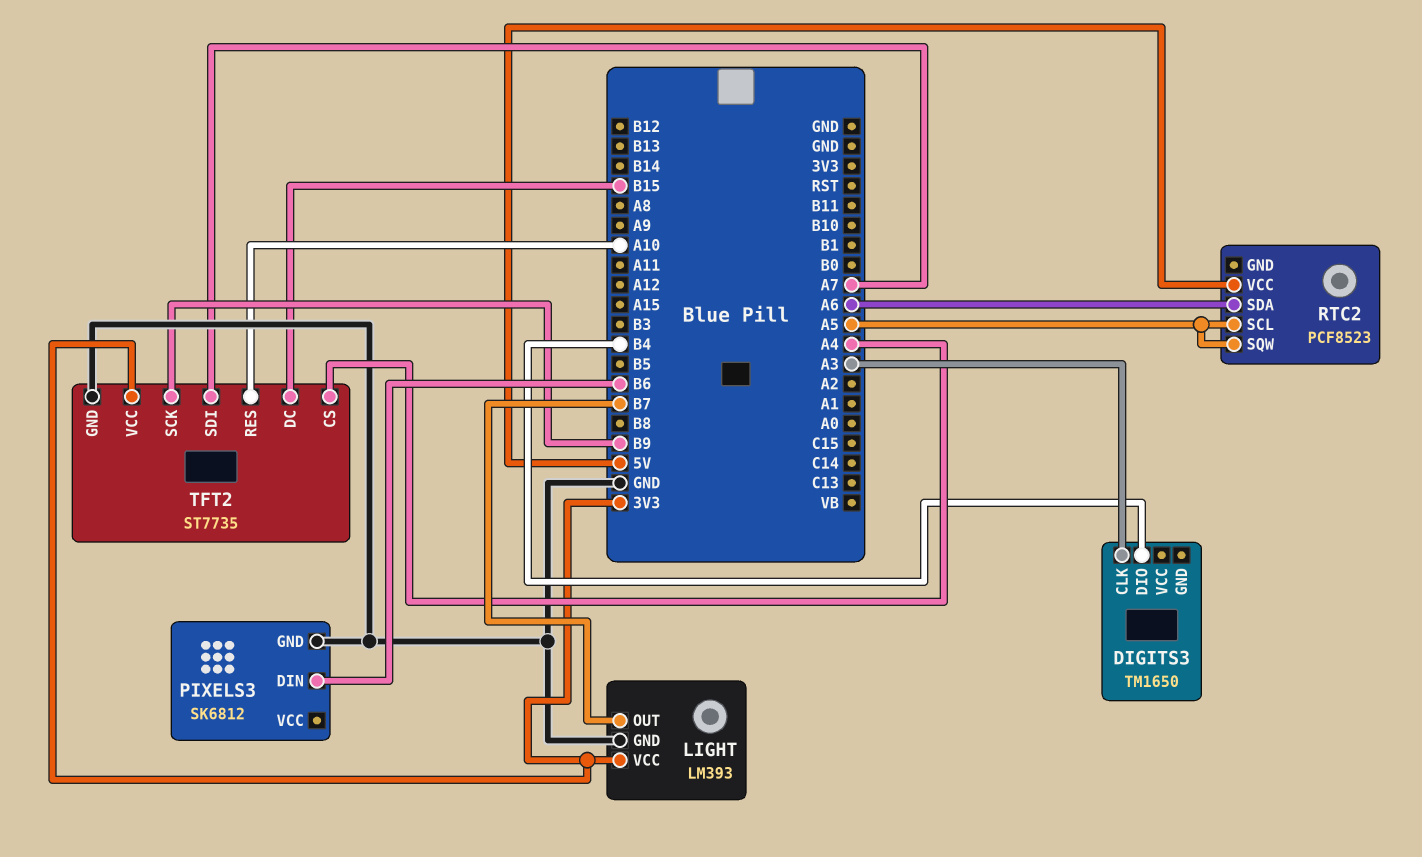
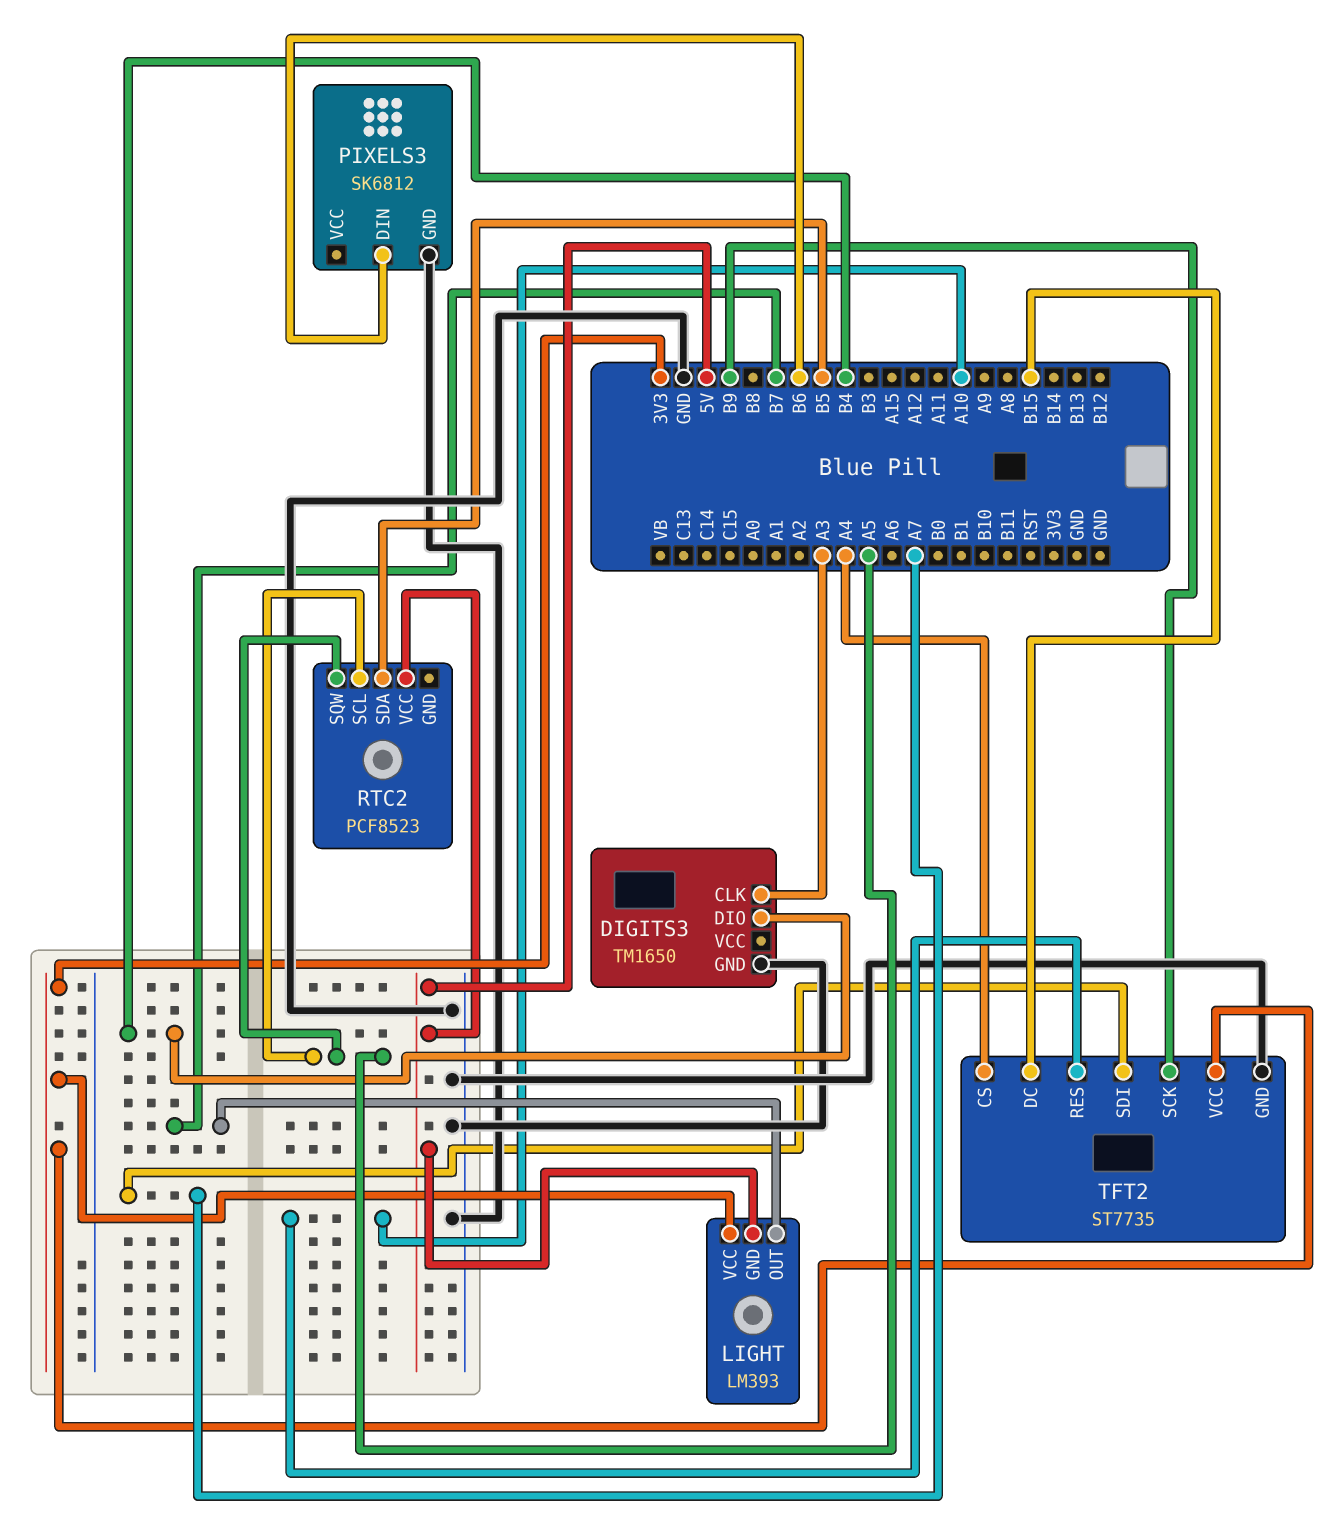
DIGITS3 pin GND: none -> GND
LIGHT pin GND: GND -> 5V
RTC2 pin SDA: A6 -> B5

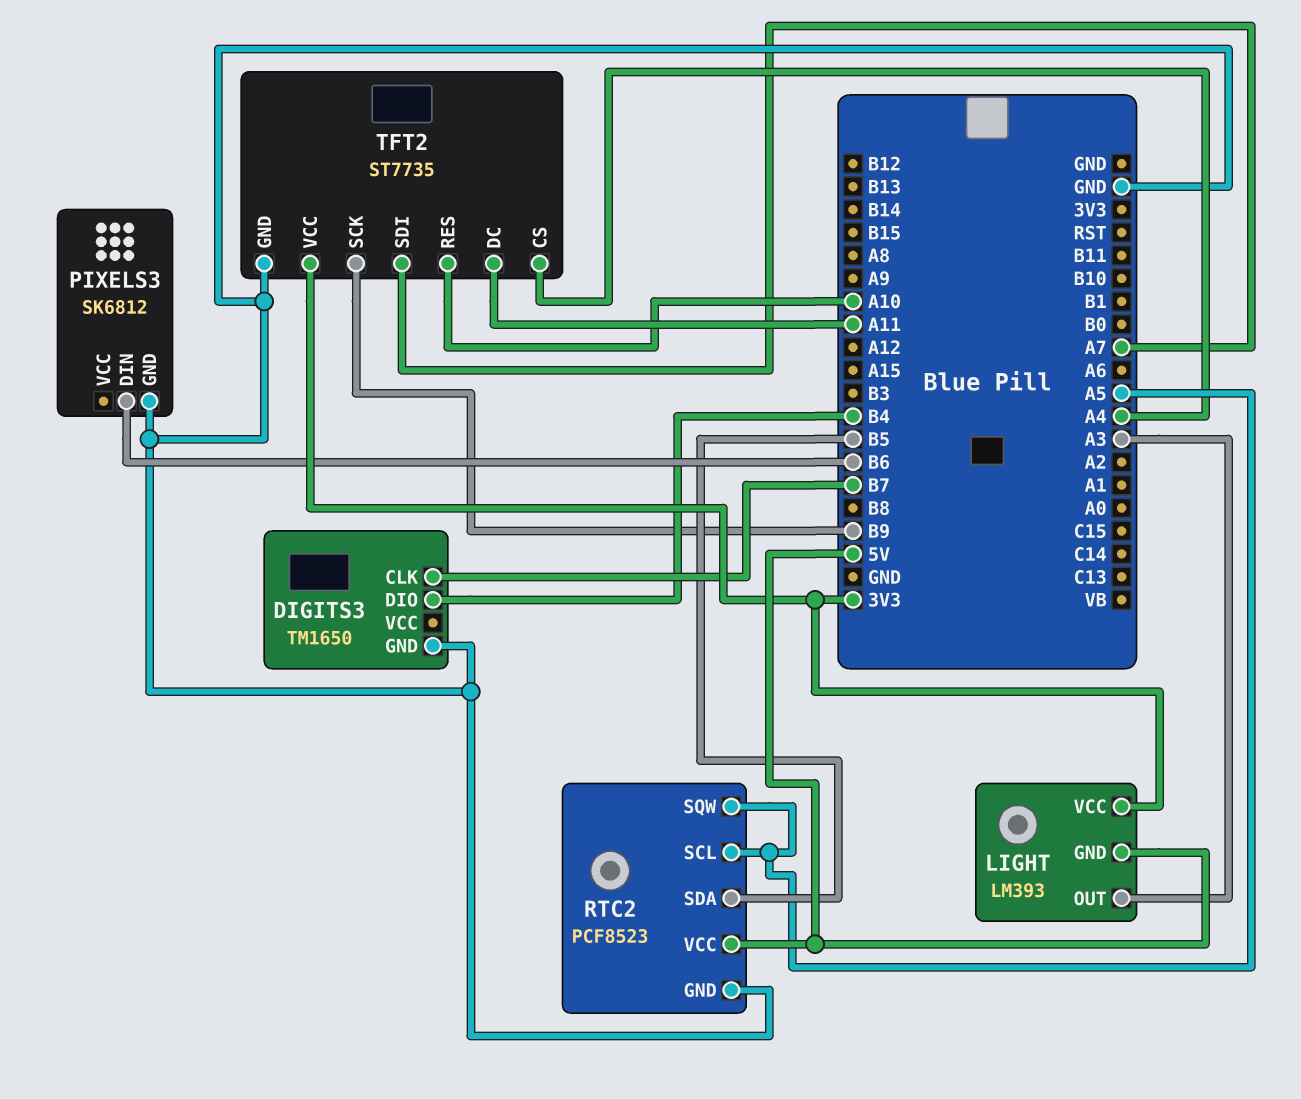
DIGITS3 pin CLK: A3 -> B7
LIGHT pin OUT: B7 -> A3
RTC2 pin GND: none -> GND
TFT2 pin DC: B15 -> A11

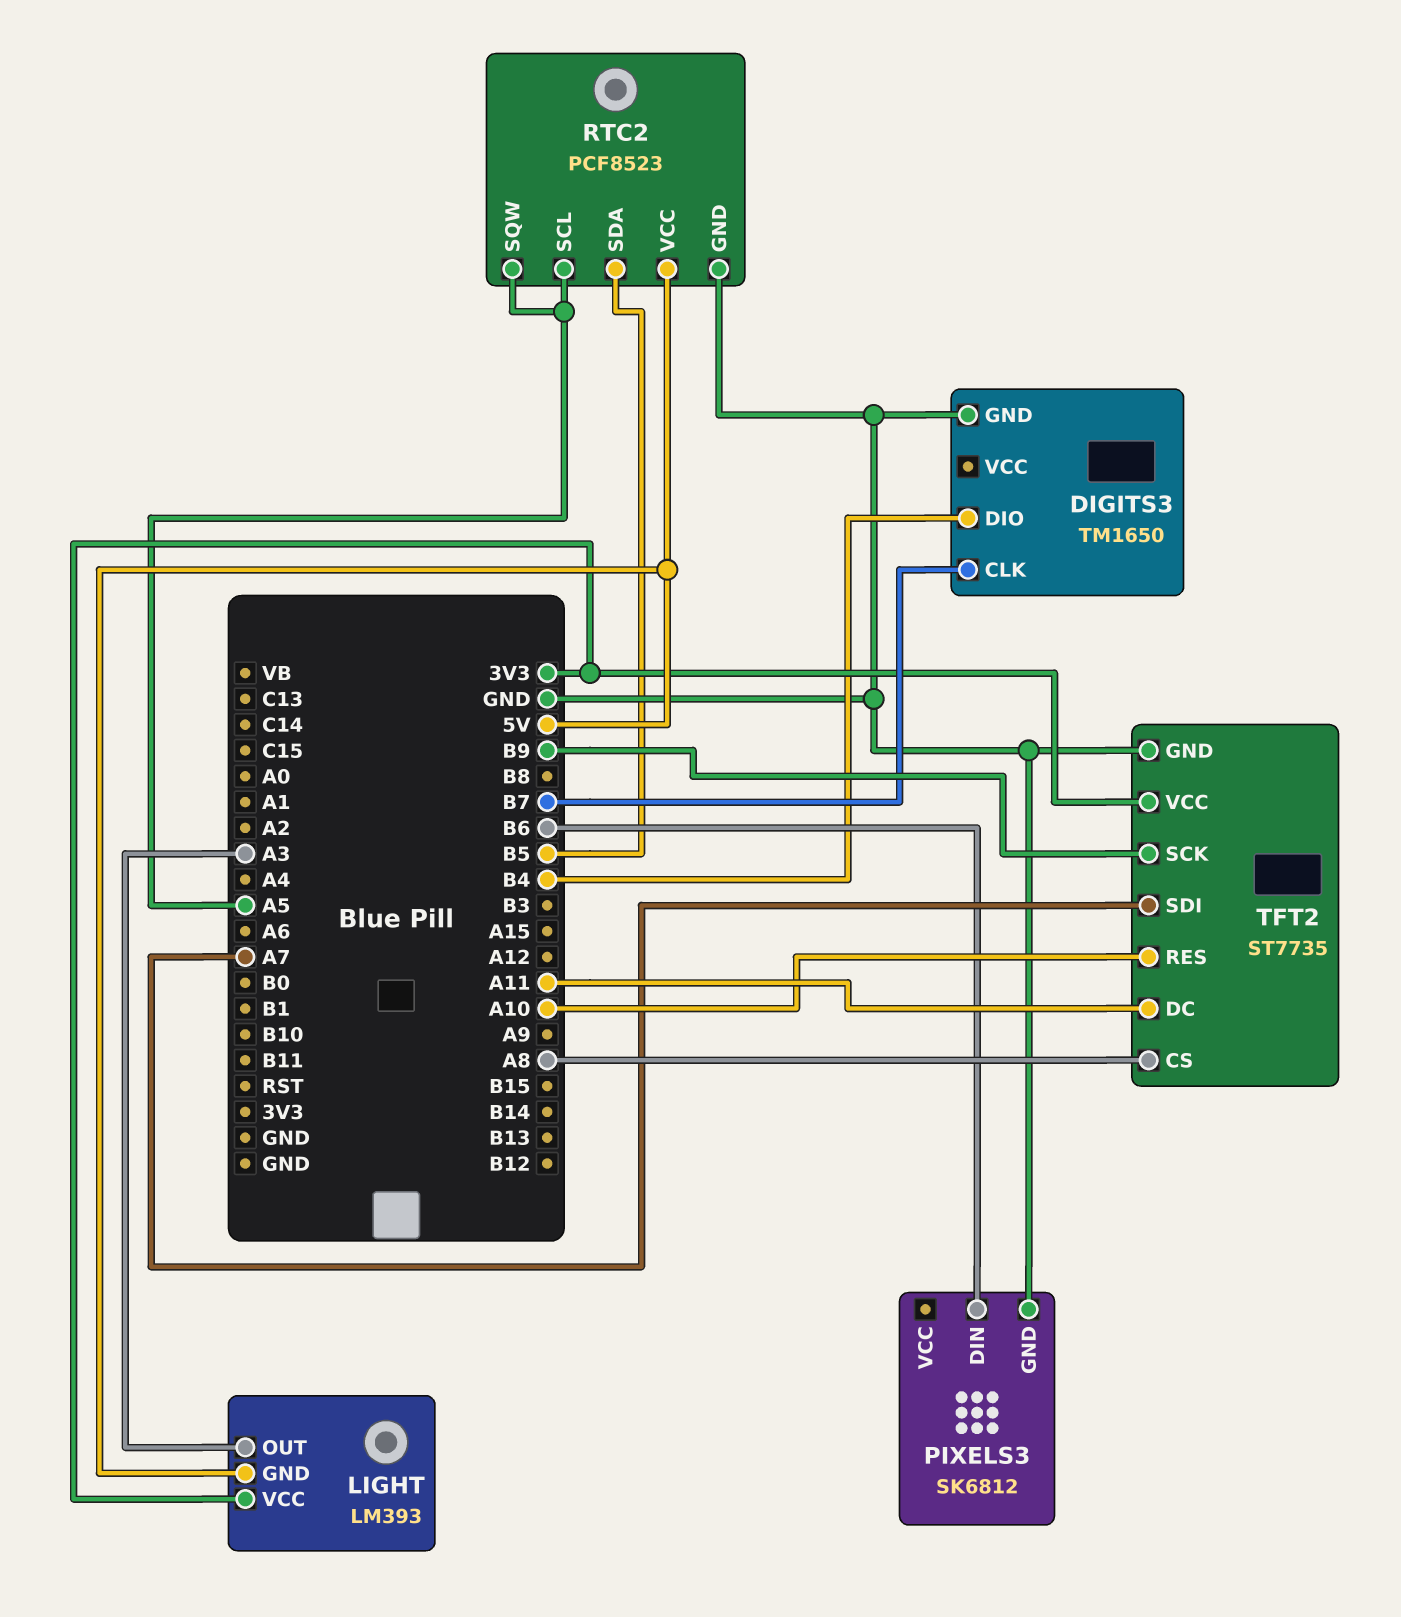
TFT2 pin CS: A4 -> A8

